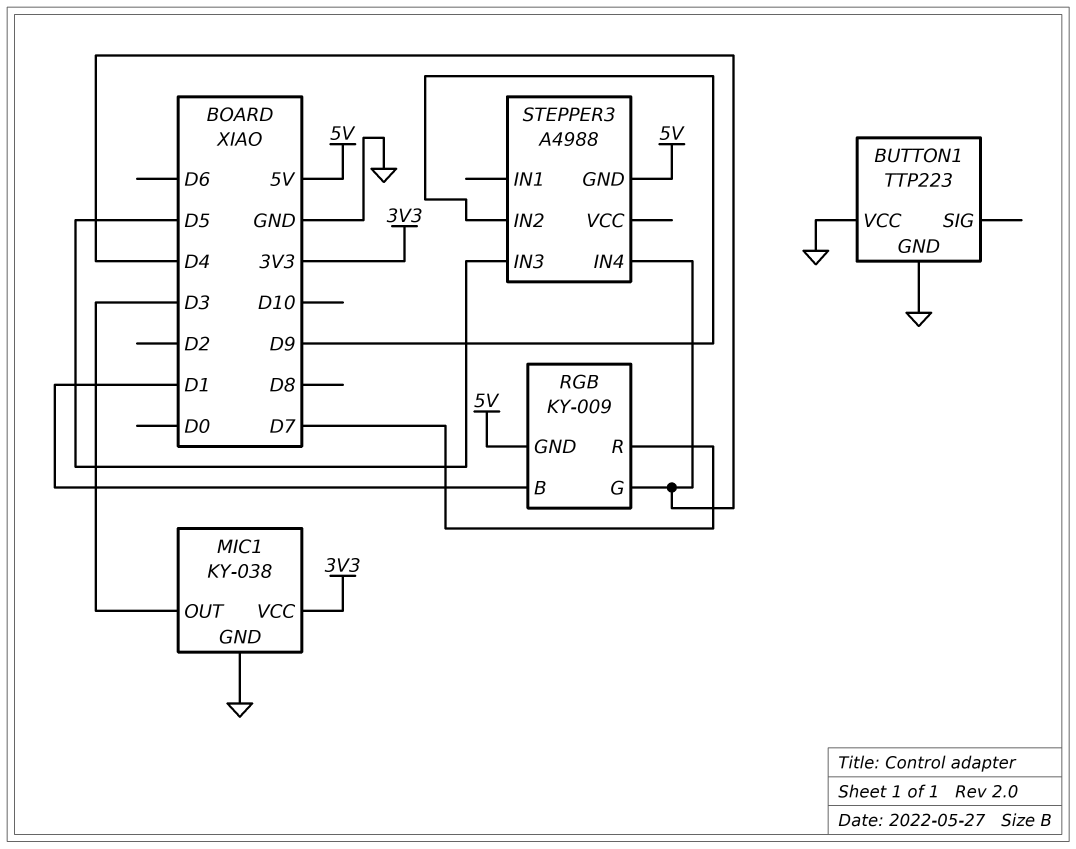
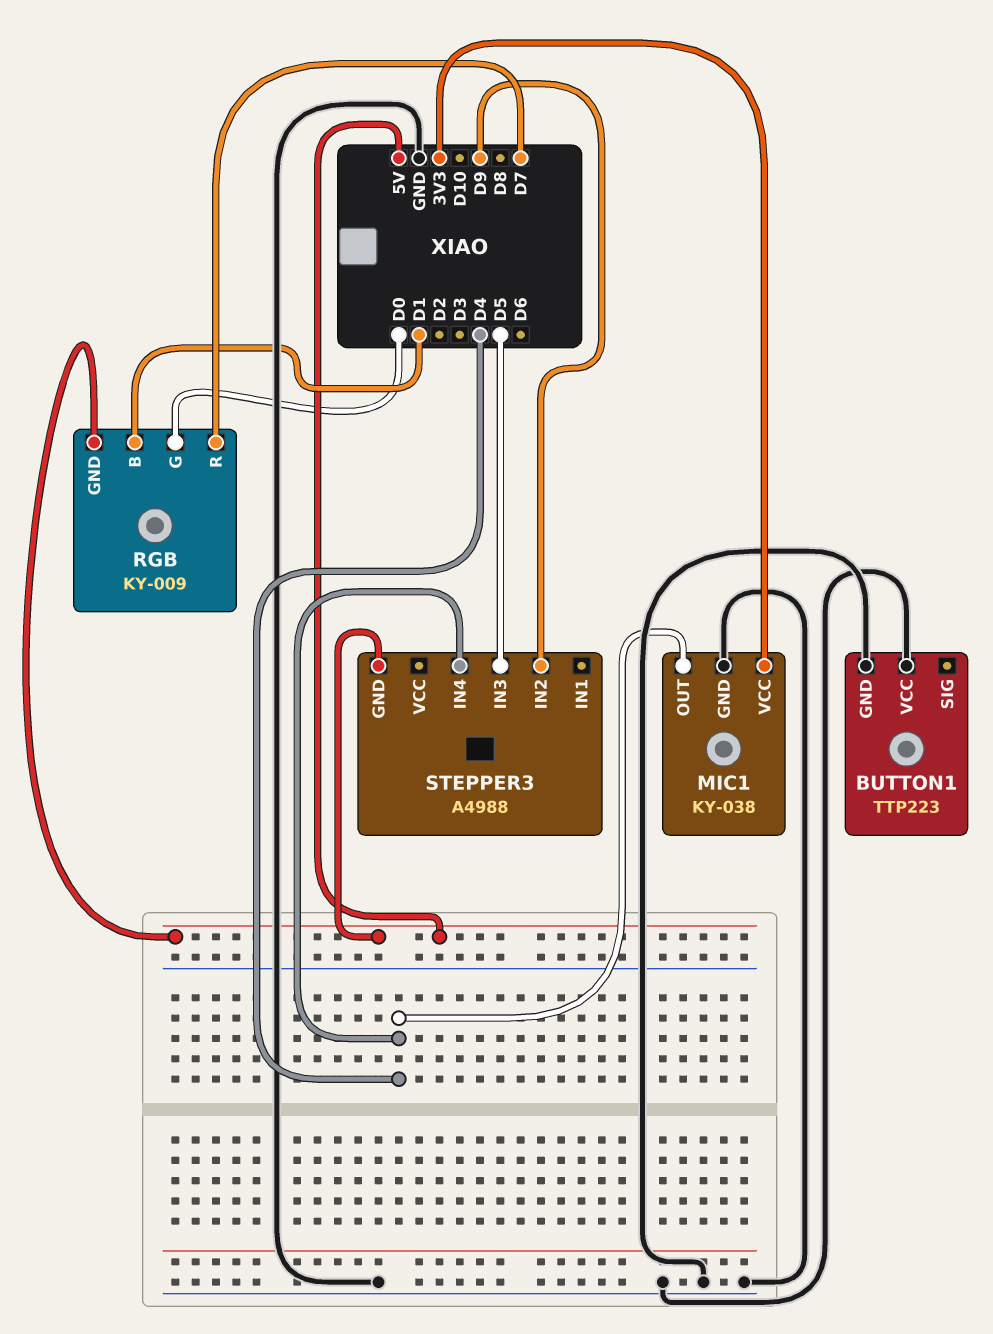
MIC1 pin OUT: D3 -> D4
RGB pin G: D4 -> D0

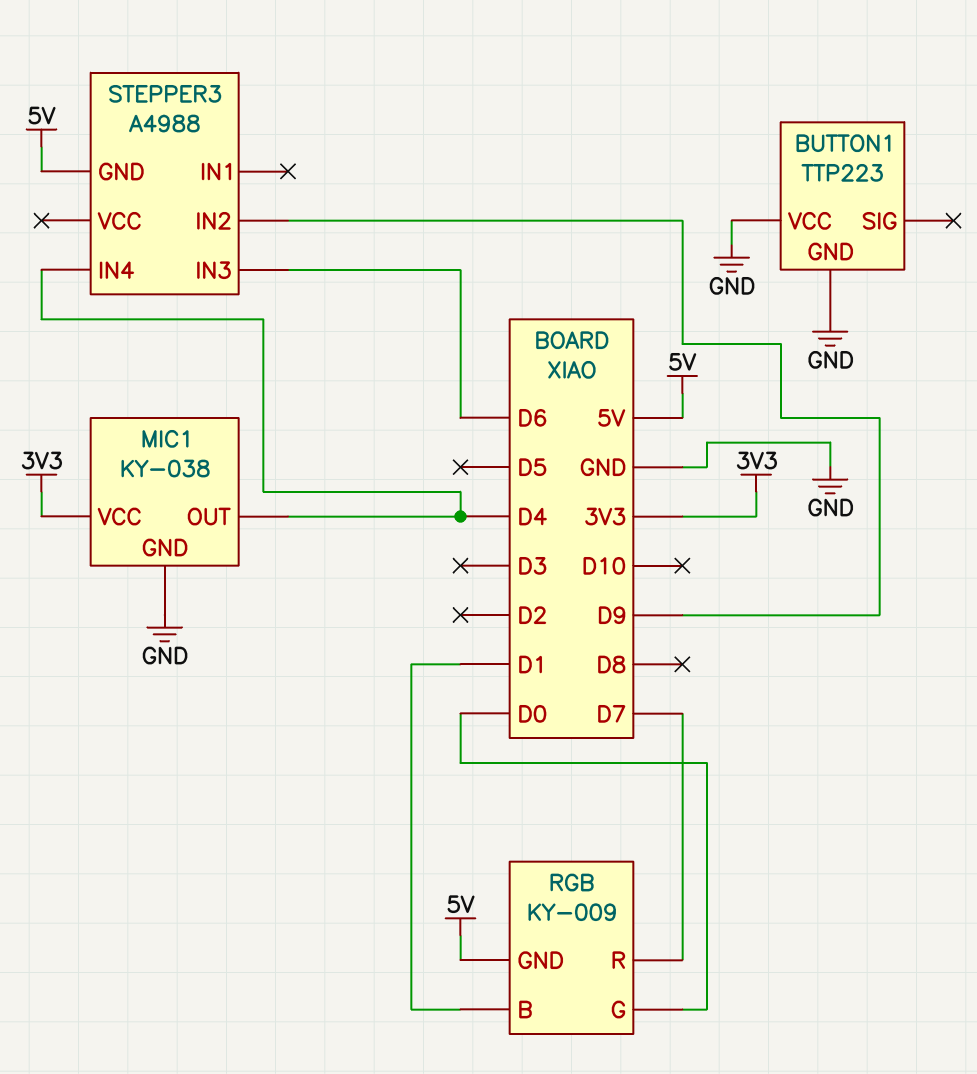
STEPPER3 pin IN3: D5 -> D6

